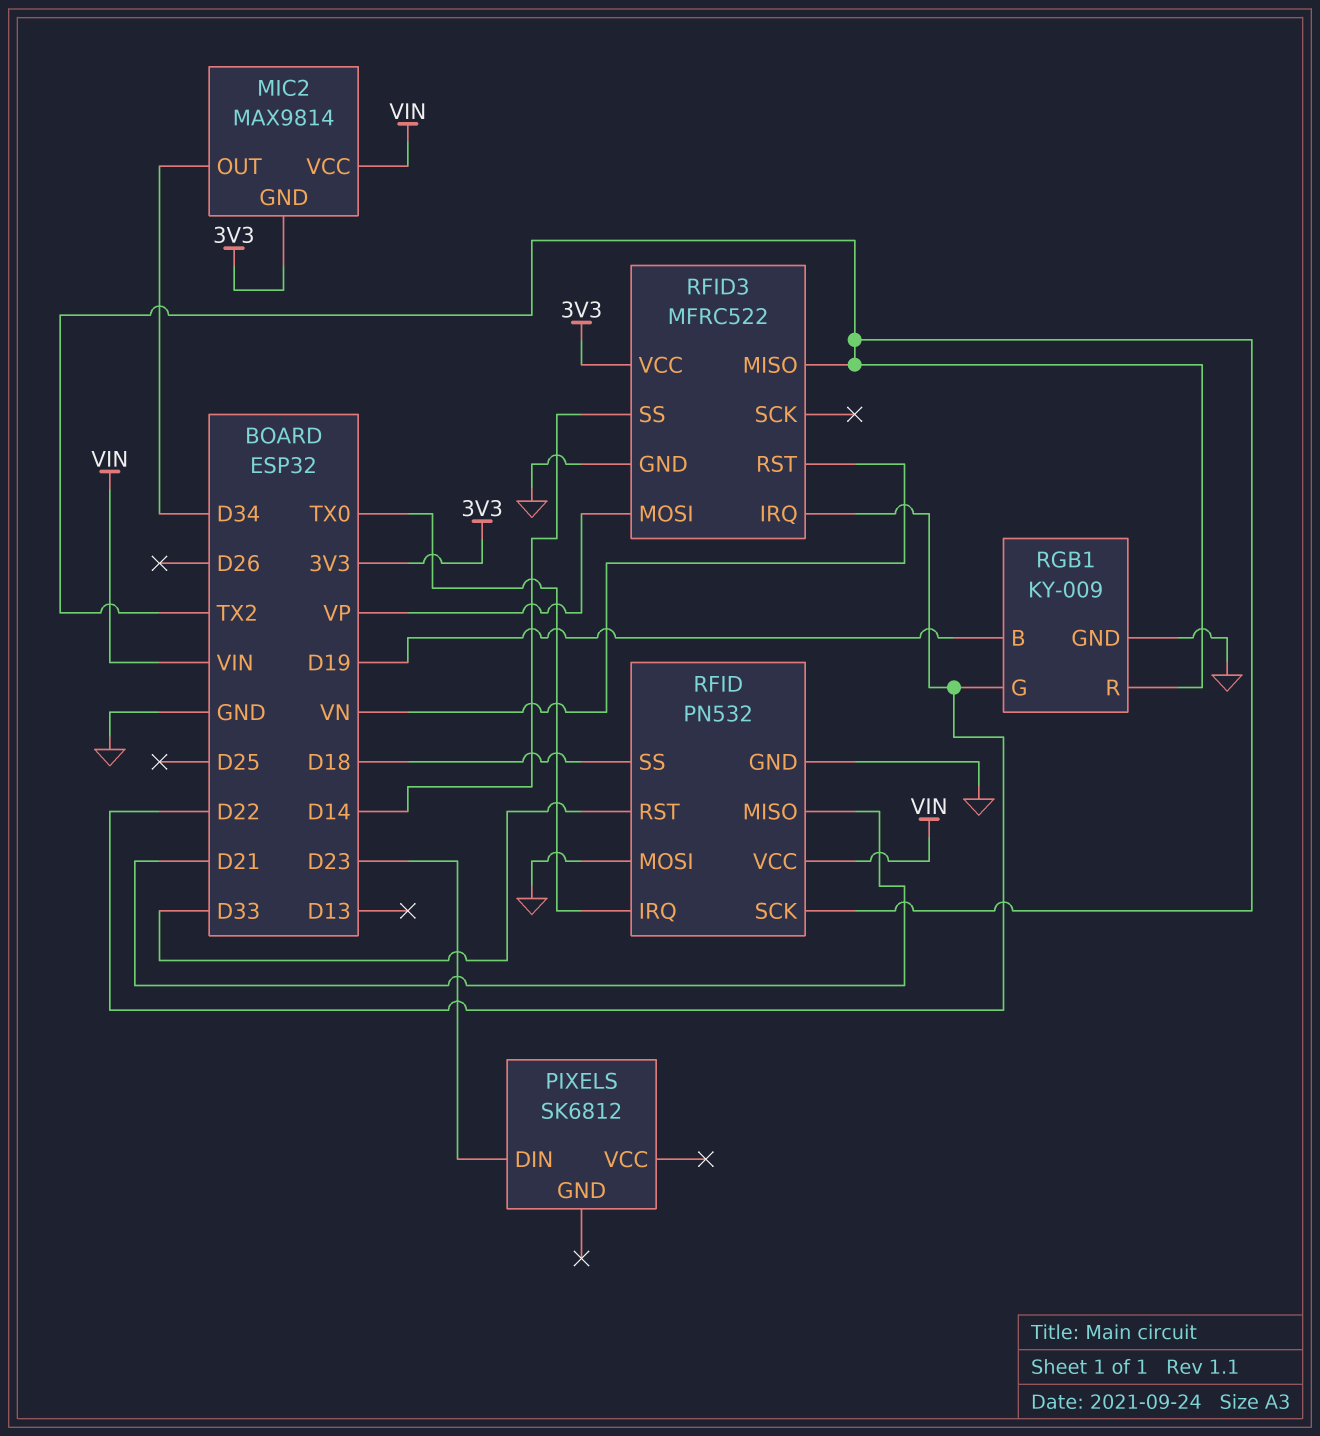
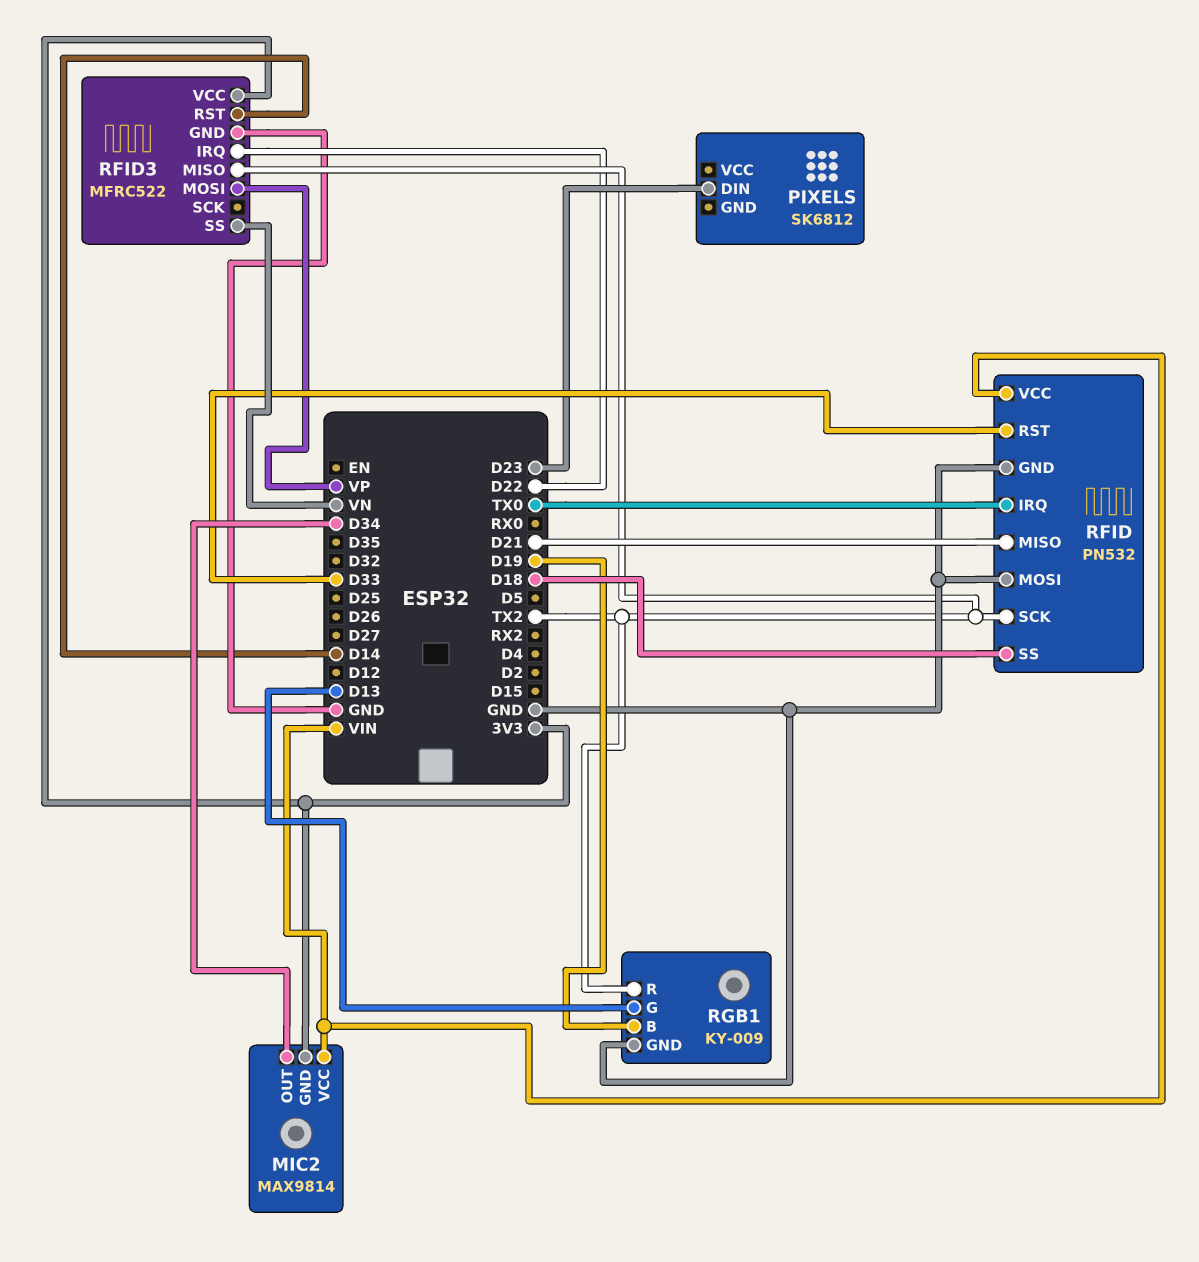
RFID3 pin RST: VN -> D14
RFID3 pin SS: D14 -> VN
RGB1 pin G: D22 -> D13

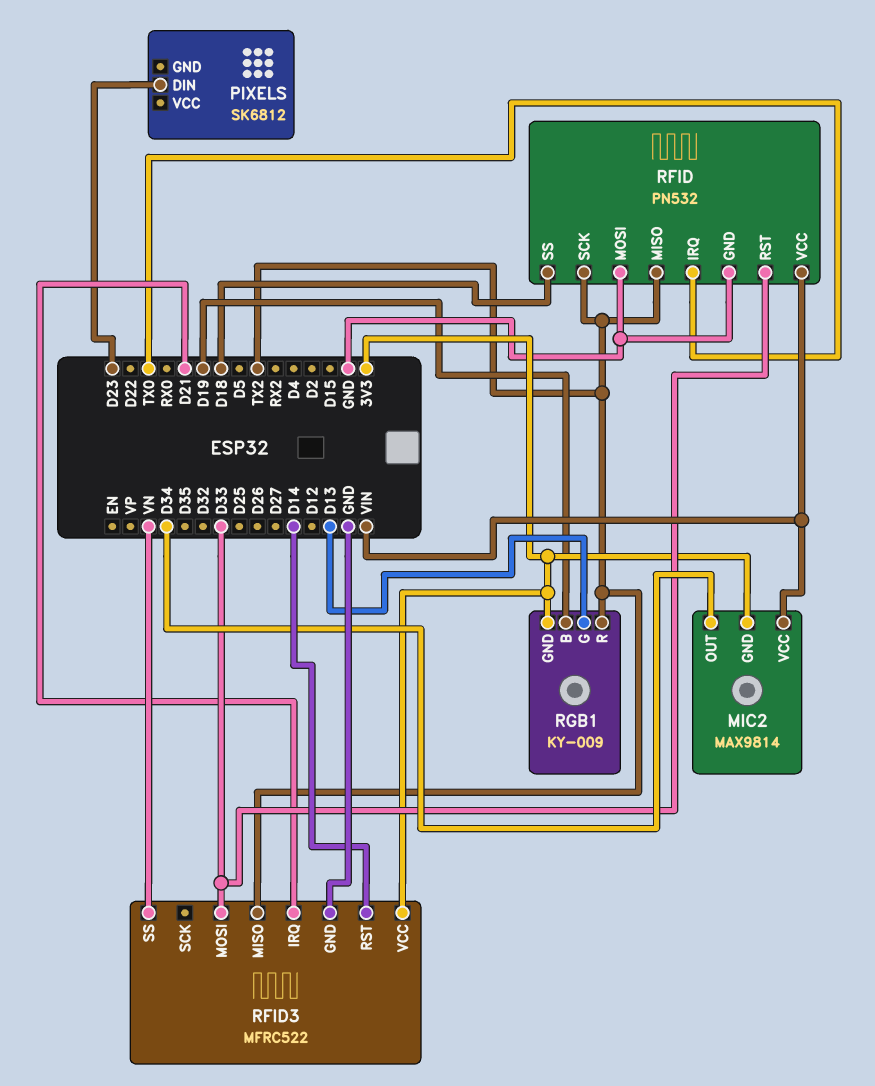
RFID pin MISO: D21 -> TX2
RFID3 pin IRQ: D22 -> D21
RFID3 pin MOSI: VP -> D33
RGB1 pin GND: GND -> 3V3

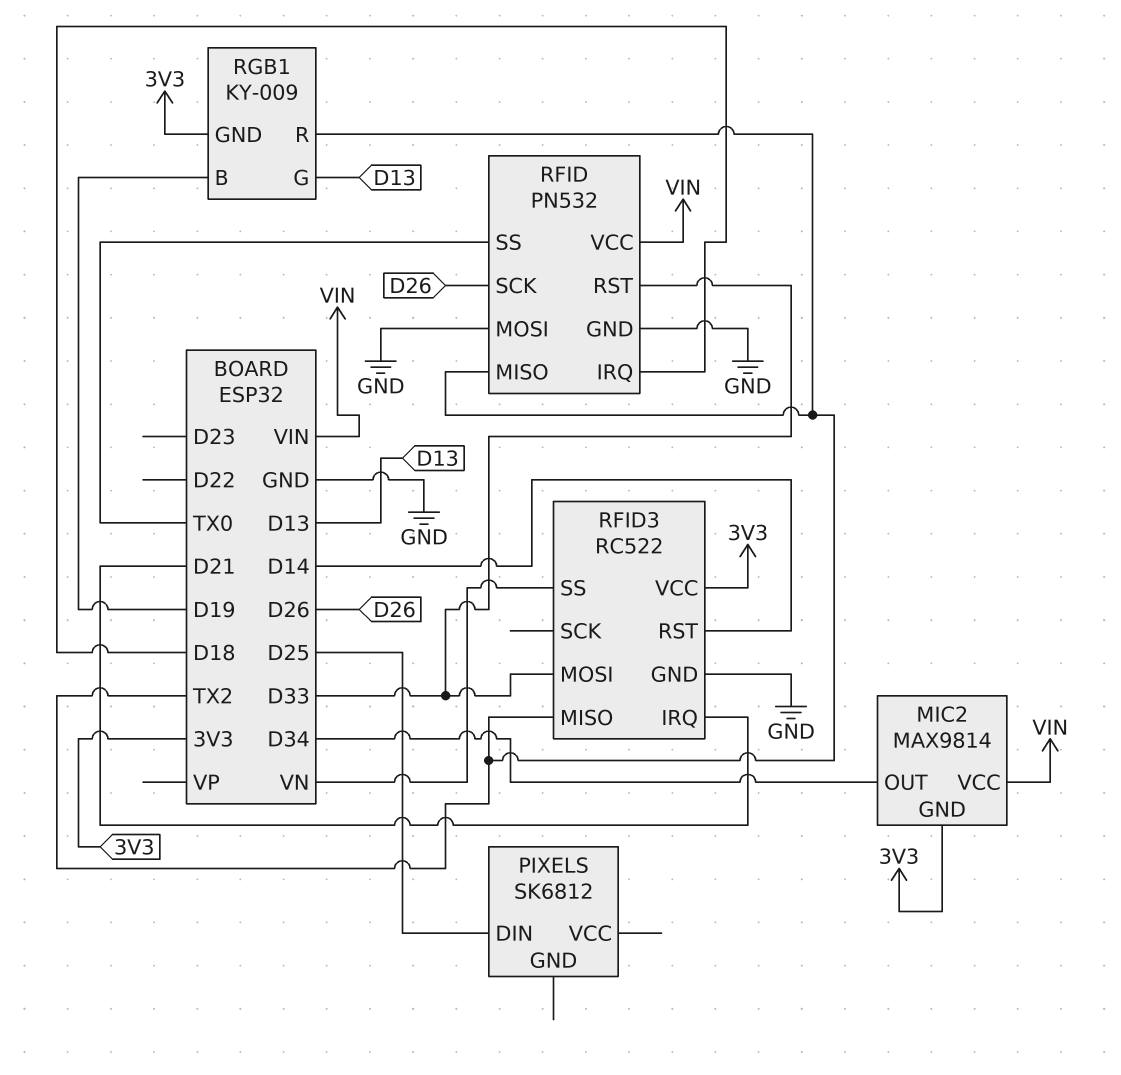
PIXELS pin DIN: D23 -> D25
RFID pin IRQ: TX0 -> D18
RFID pin SCK: TX2 -> D26
RFID pin SS: D18 -> TX0
RFID3: MFRC522 -> RC522

